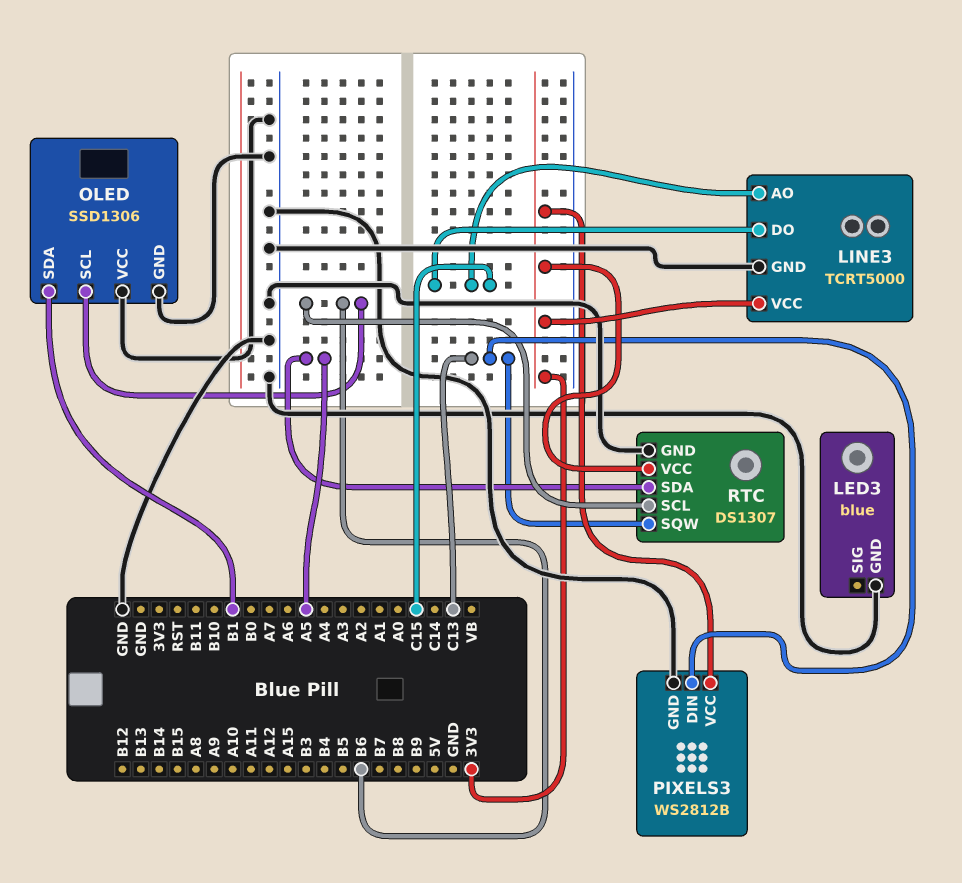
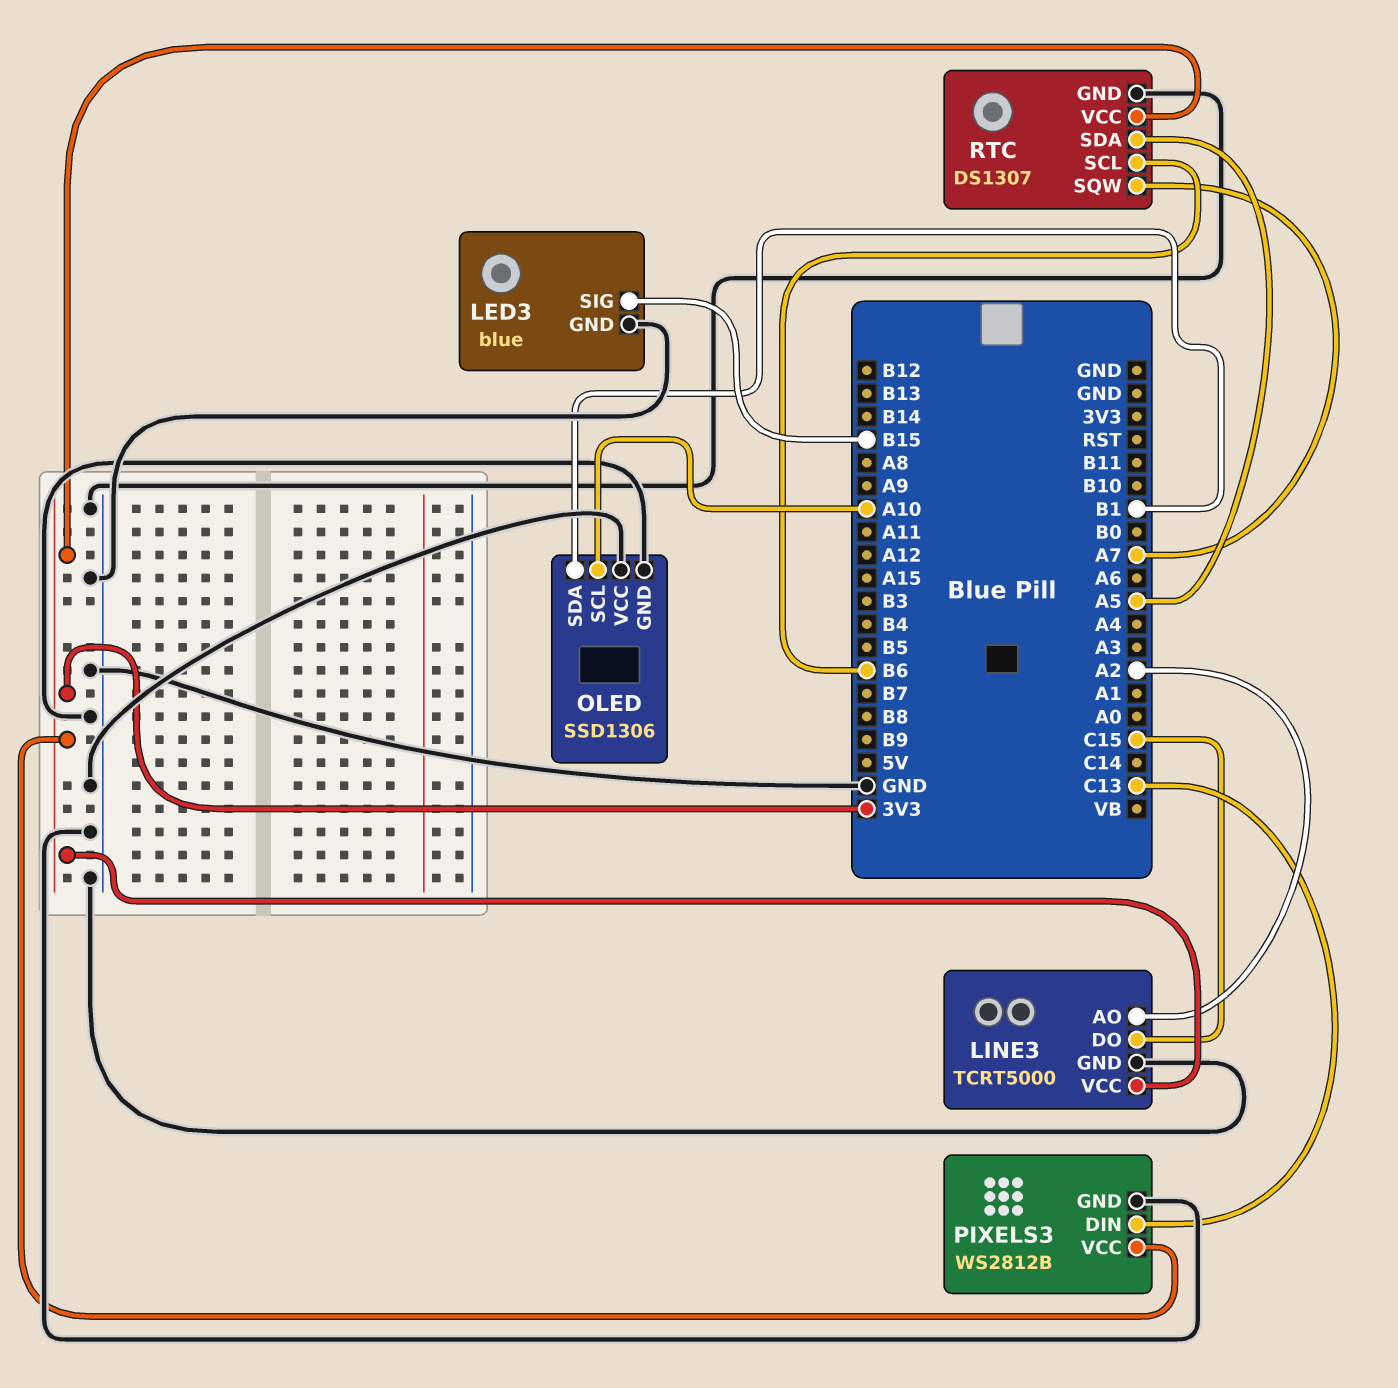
LED3 pin SIG: none -> B15
LINE3 pin AO: C15 -> A2
OLED pin SCL: B6 -> A10
RTC pin SQW: C13 -> A7

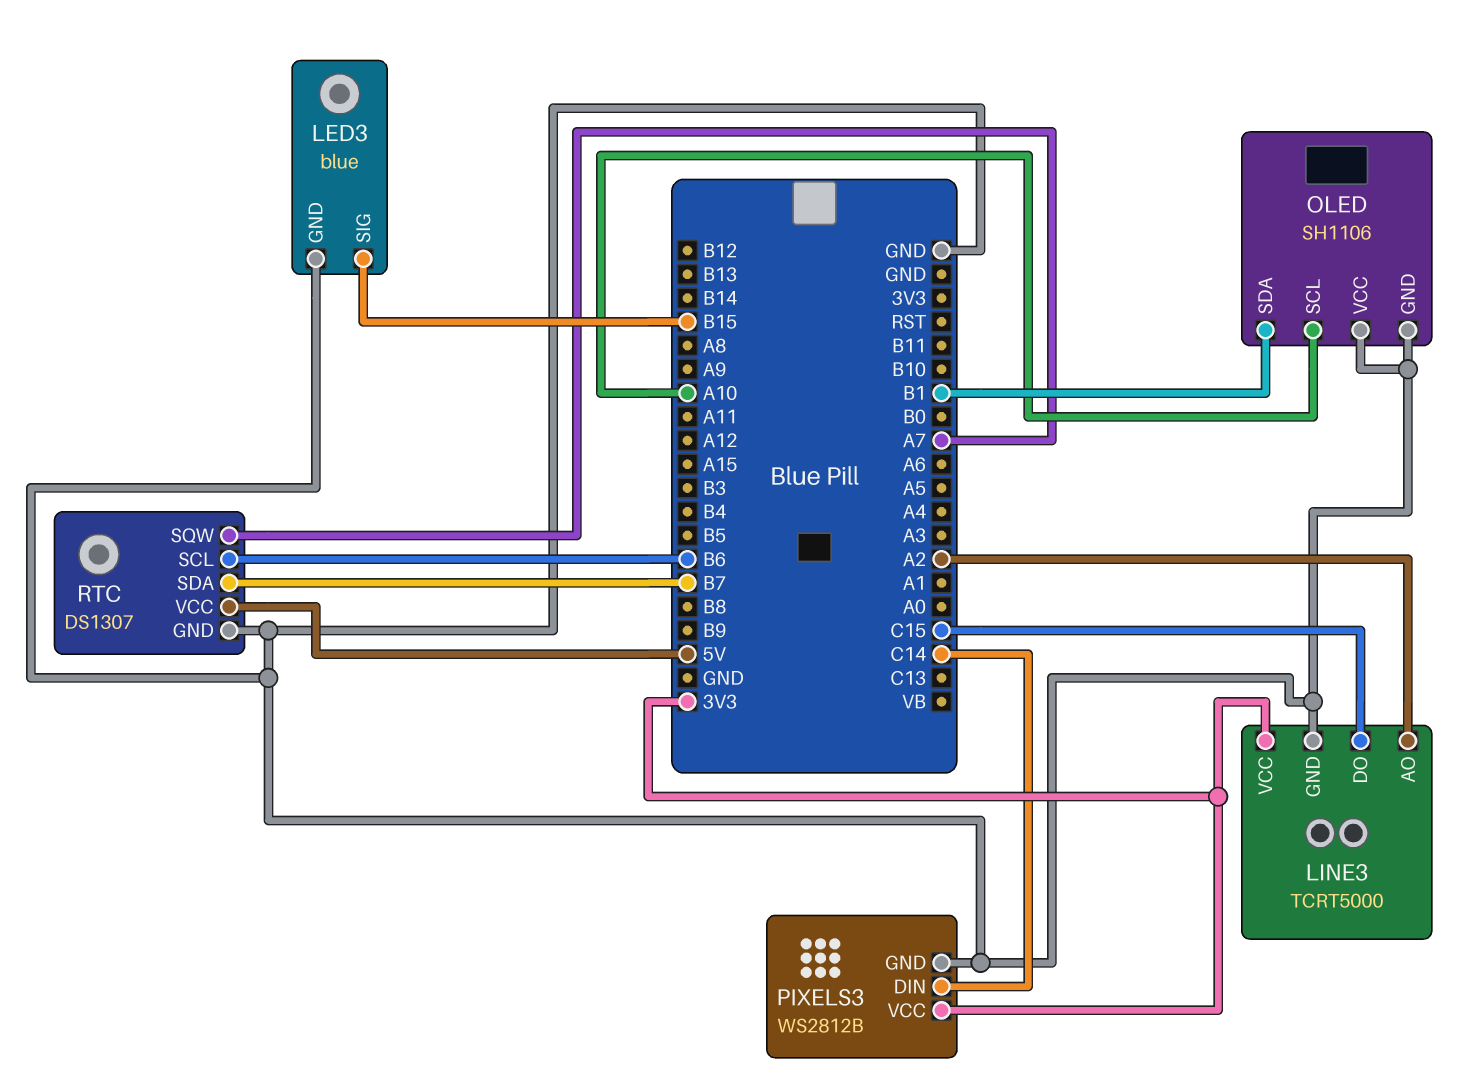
OLED: SSD1306 -> SH1106
PIXELS3 pin DIN: C13 -> C14
RTC pin SDA: A5 -> B7
RTC pin VCC: 3V3 -> 5V

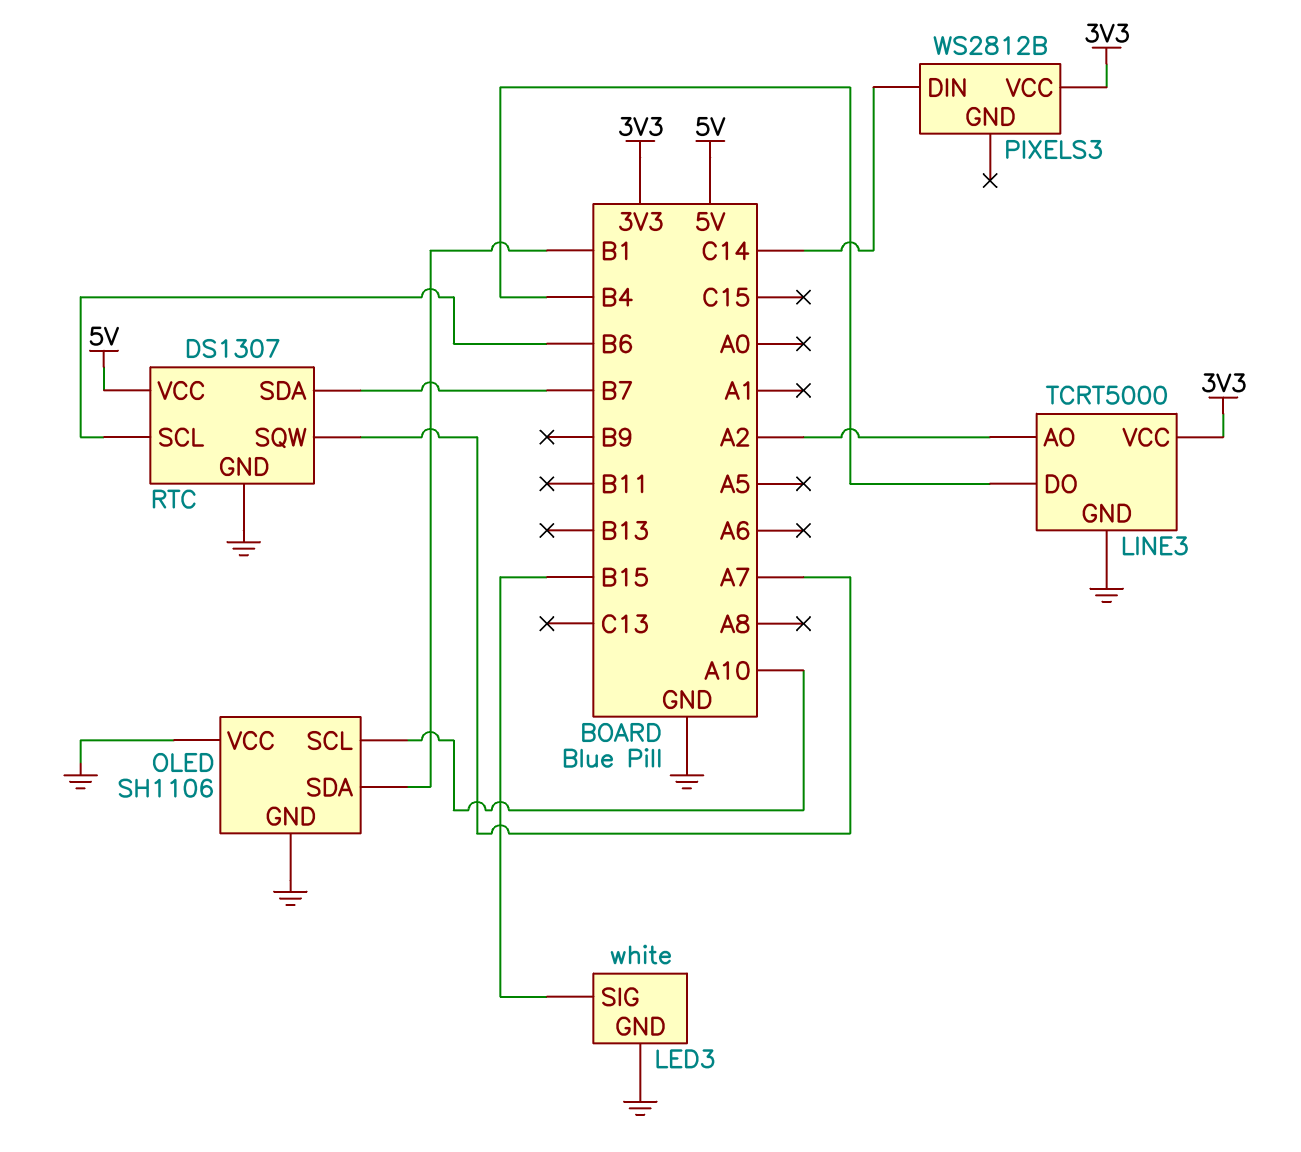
LED3: blue -> white
LINE3 pin DO: C15 -> B4
PIXELS3 pin GND: GND -> none

